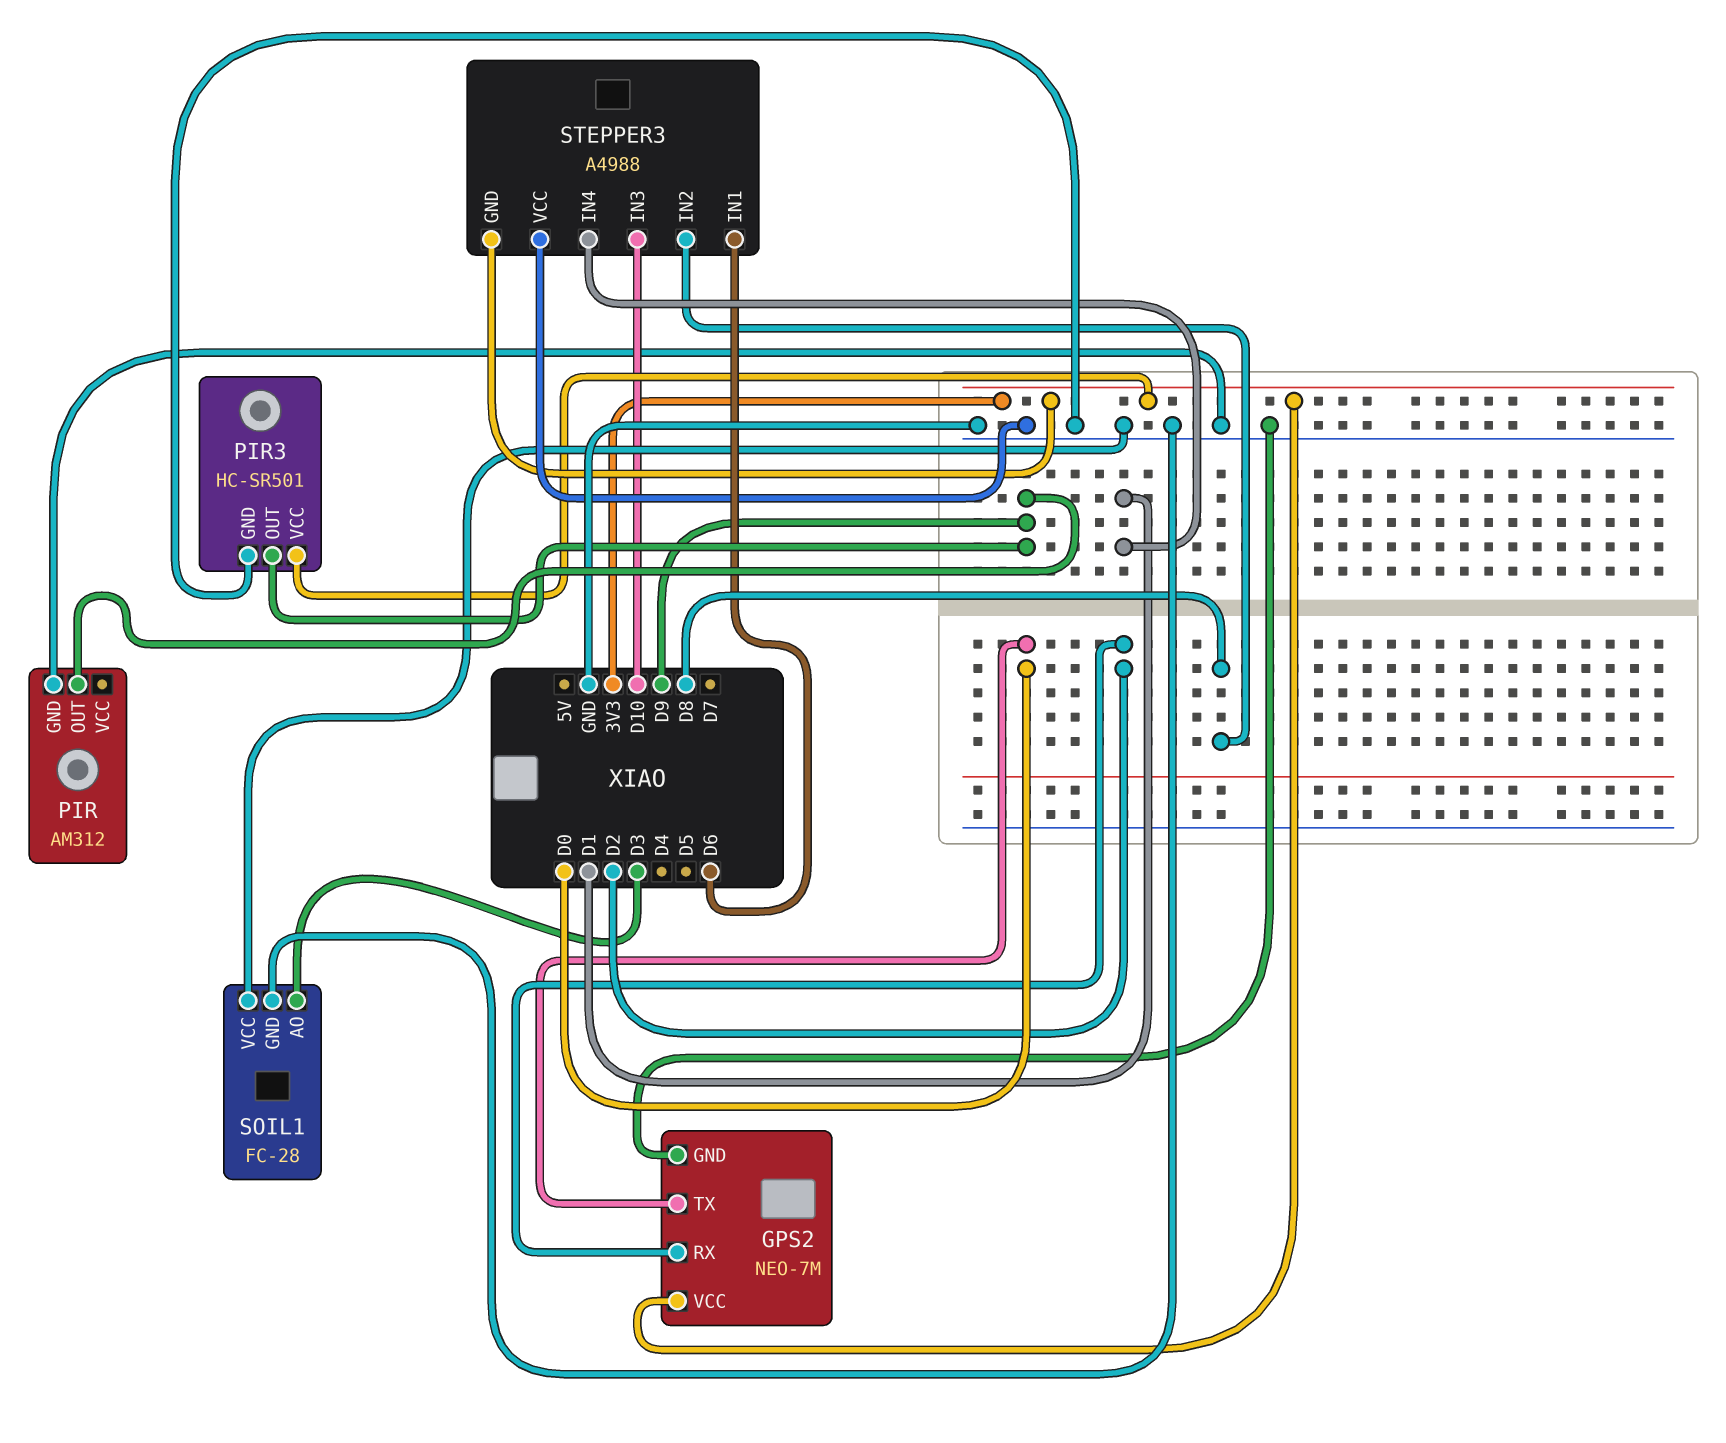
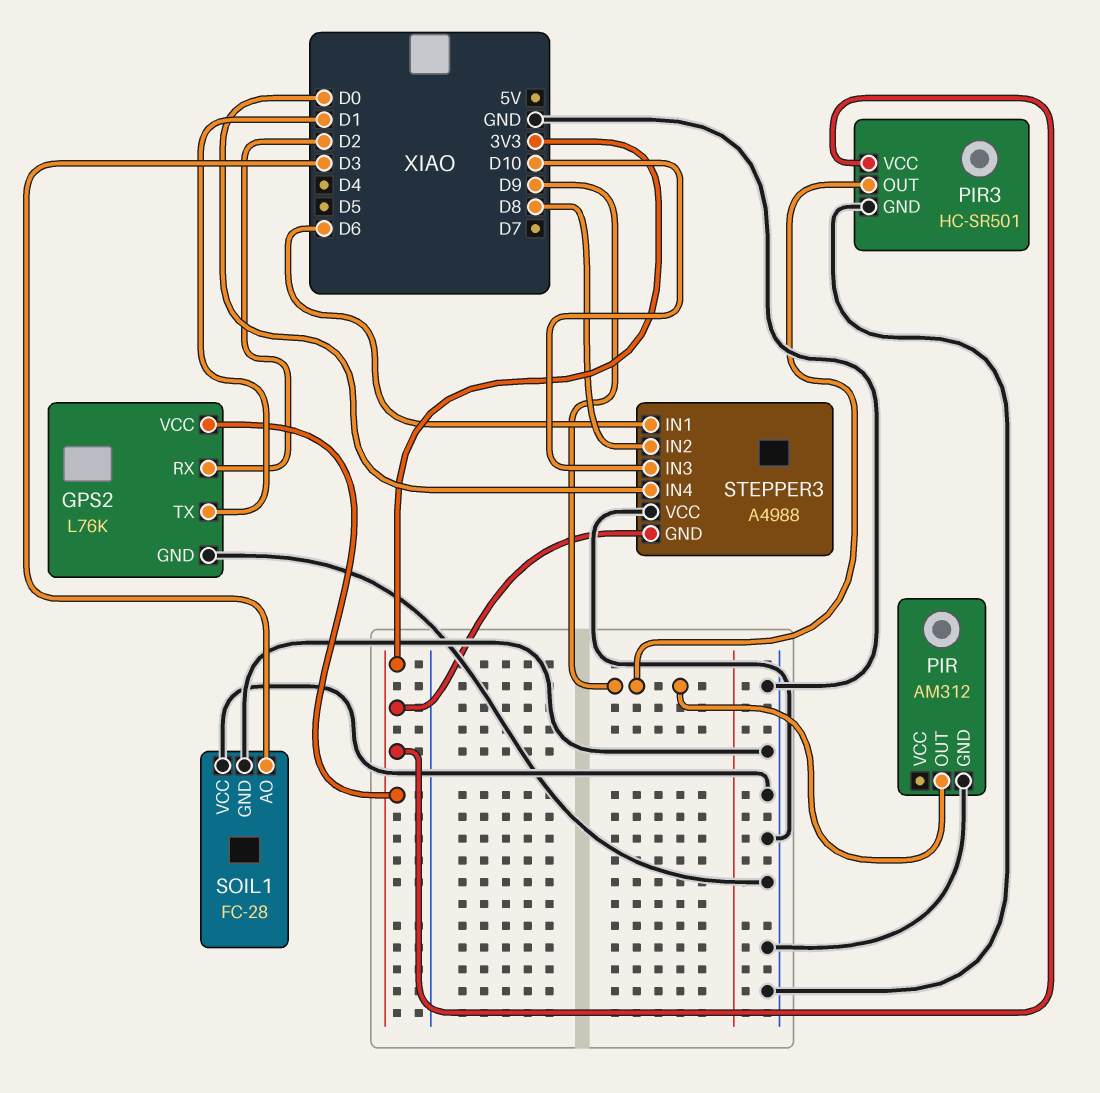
GPS2: NEO-7M -> L76K
GPS2 pin TX: D0 -> D1
STEPPER3 pin IN4: D1 -> D0

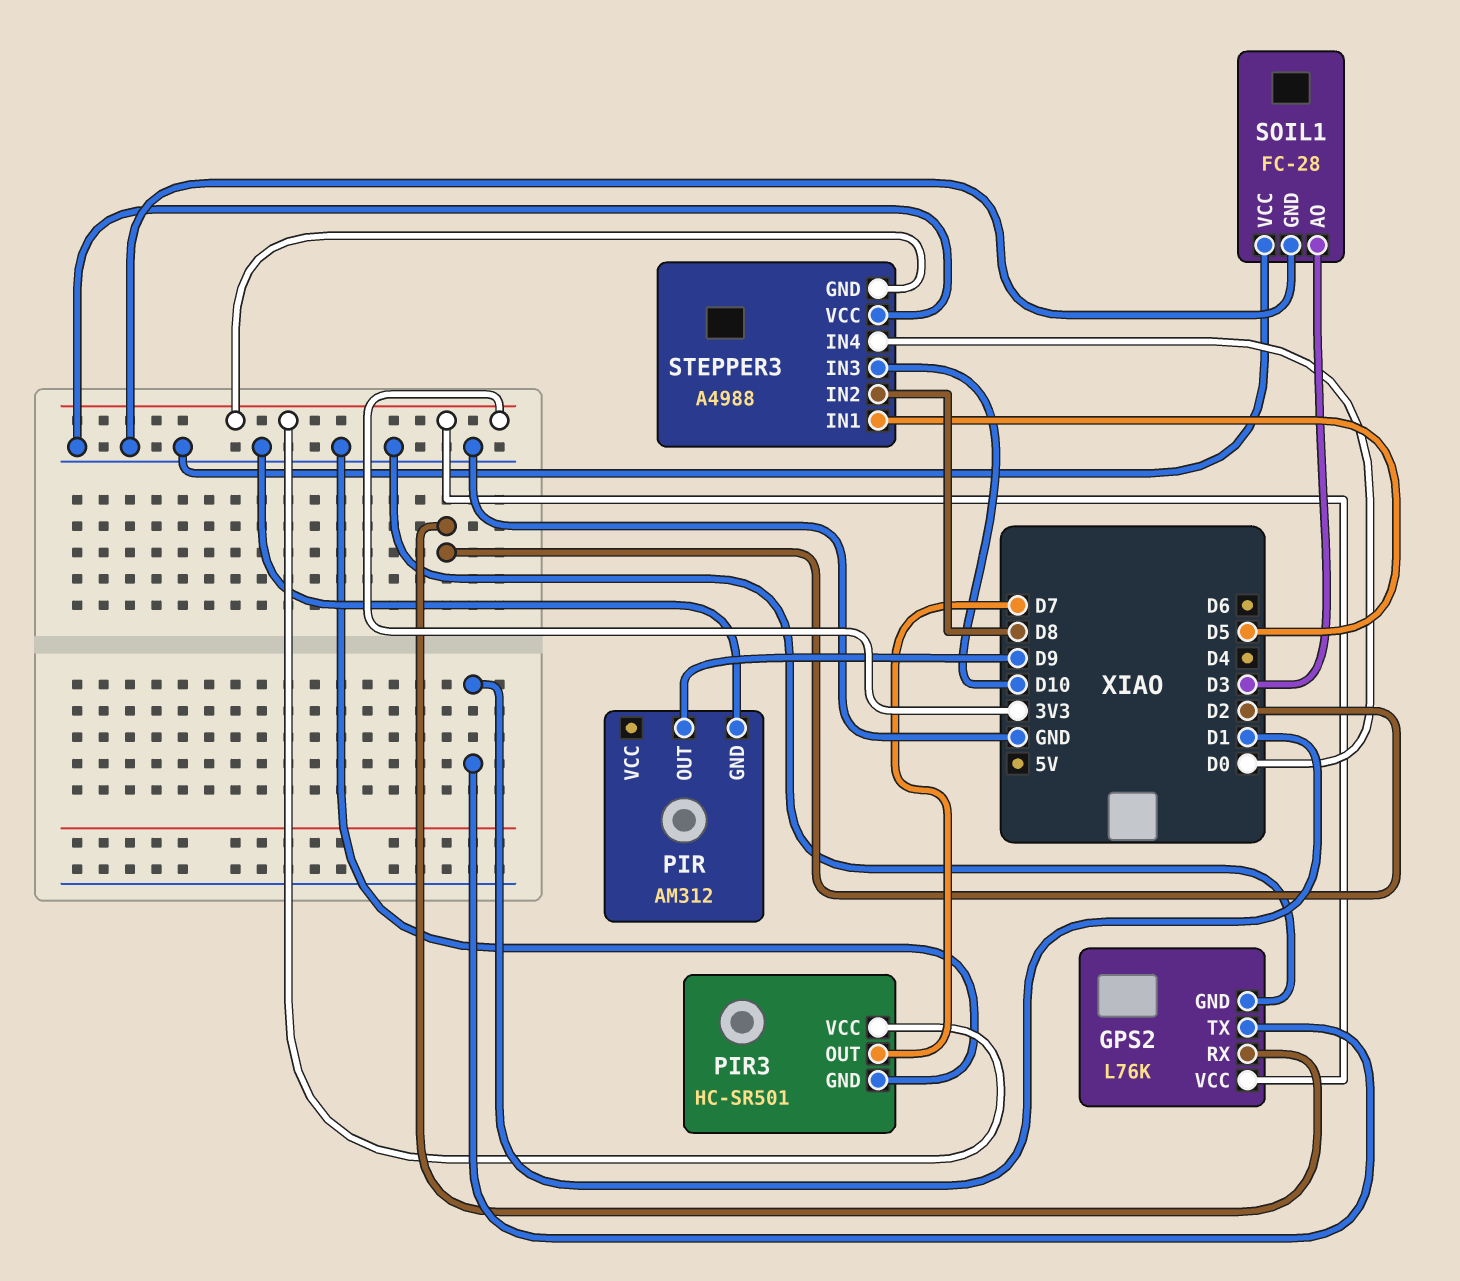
PIR3 pin OUT: D9 -> D7
STEPPER3 pin IN1: D6 -> D5

